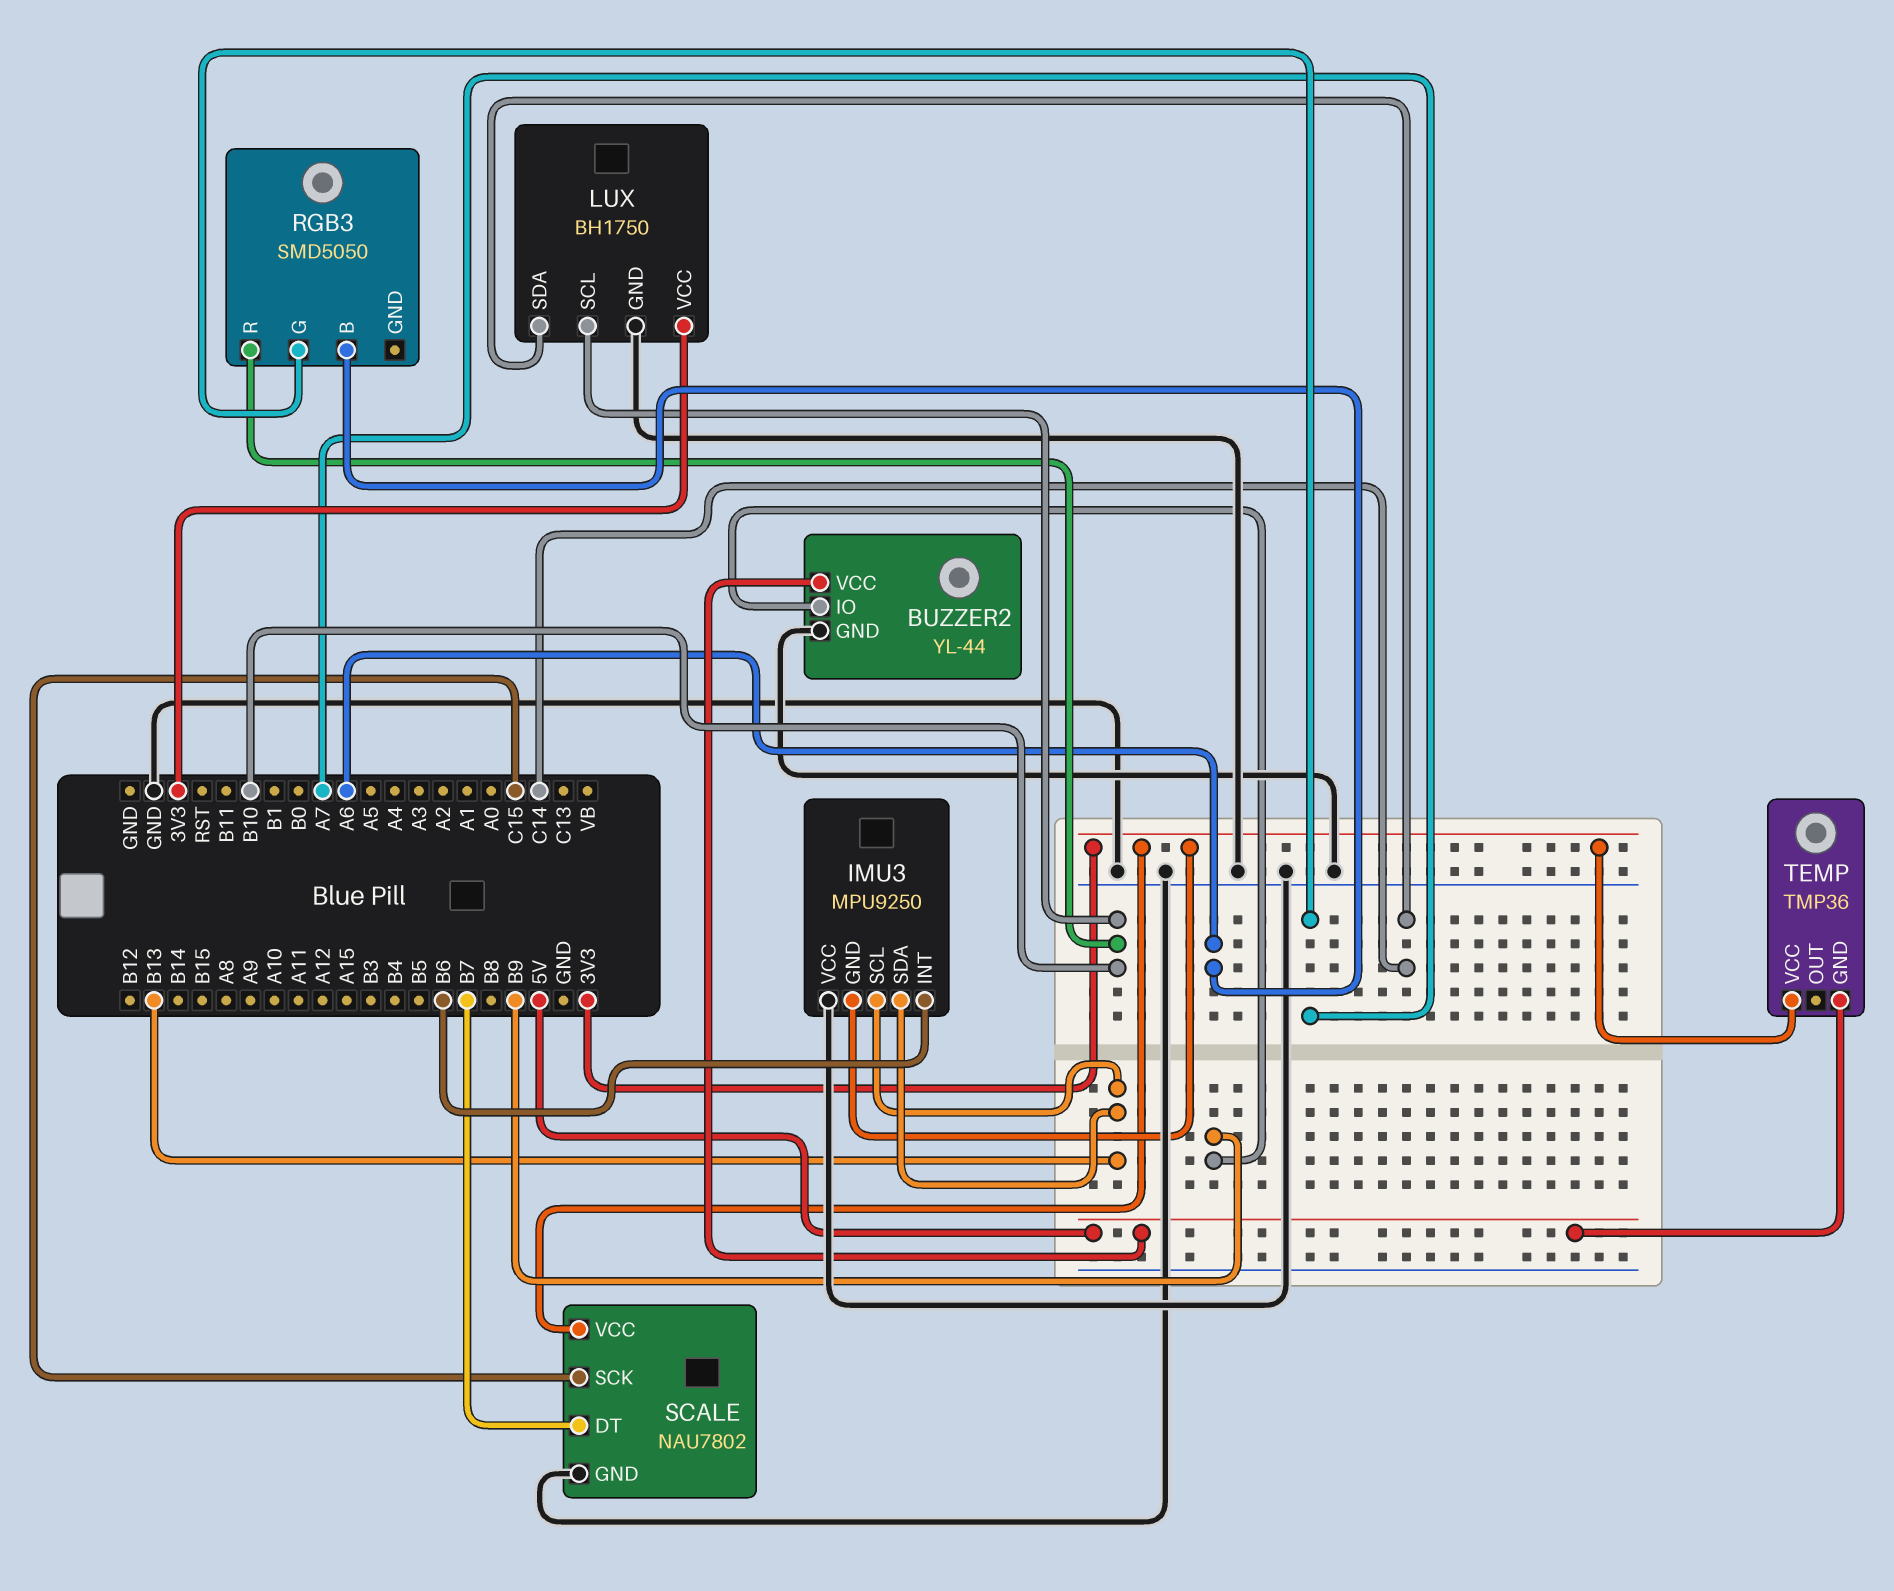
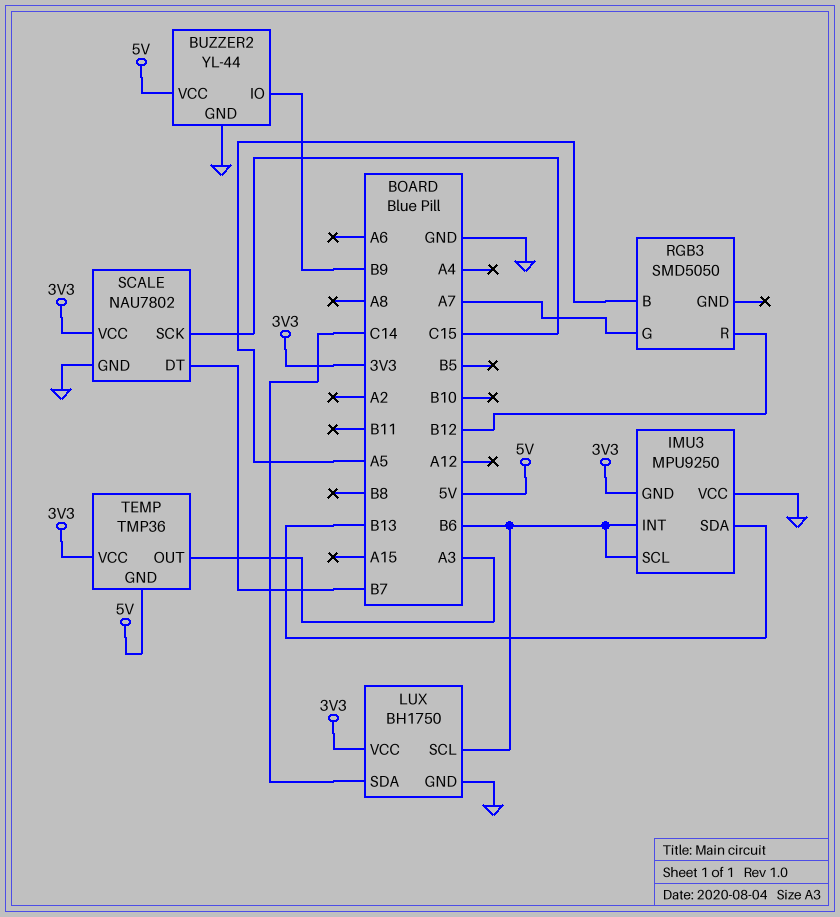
IMU3 pin SCL: B13 -> B6
LUX pin SCL: B10 -> B6
RGB3 pin B: A6 -> A5
RGB3 pin R: B10 -> B12
TEMP pin OUT: none -> A3

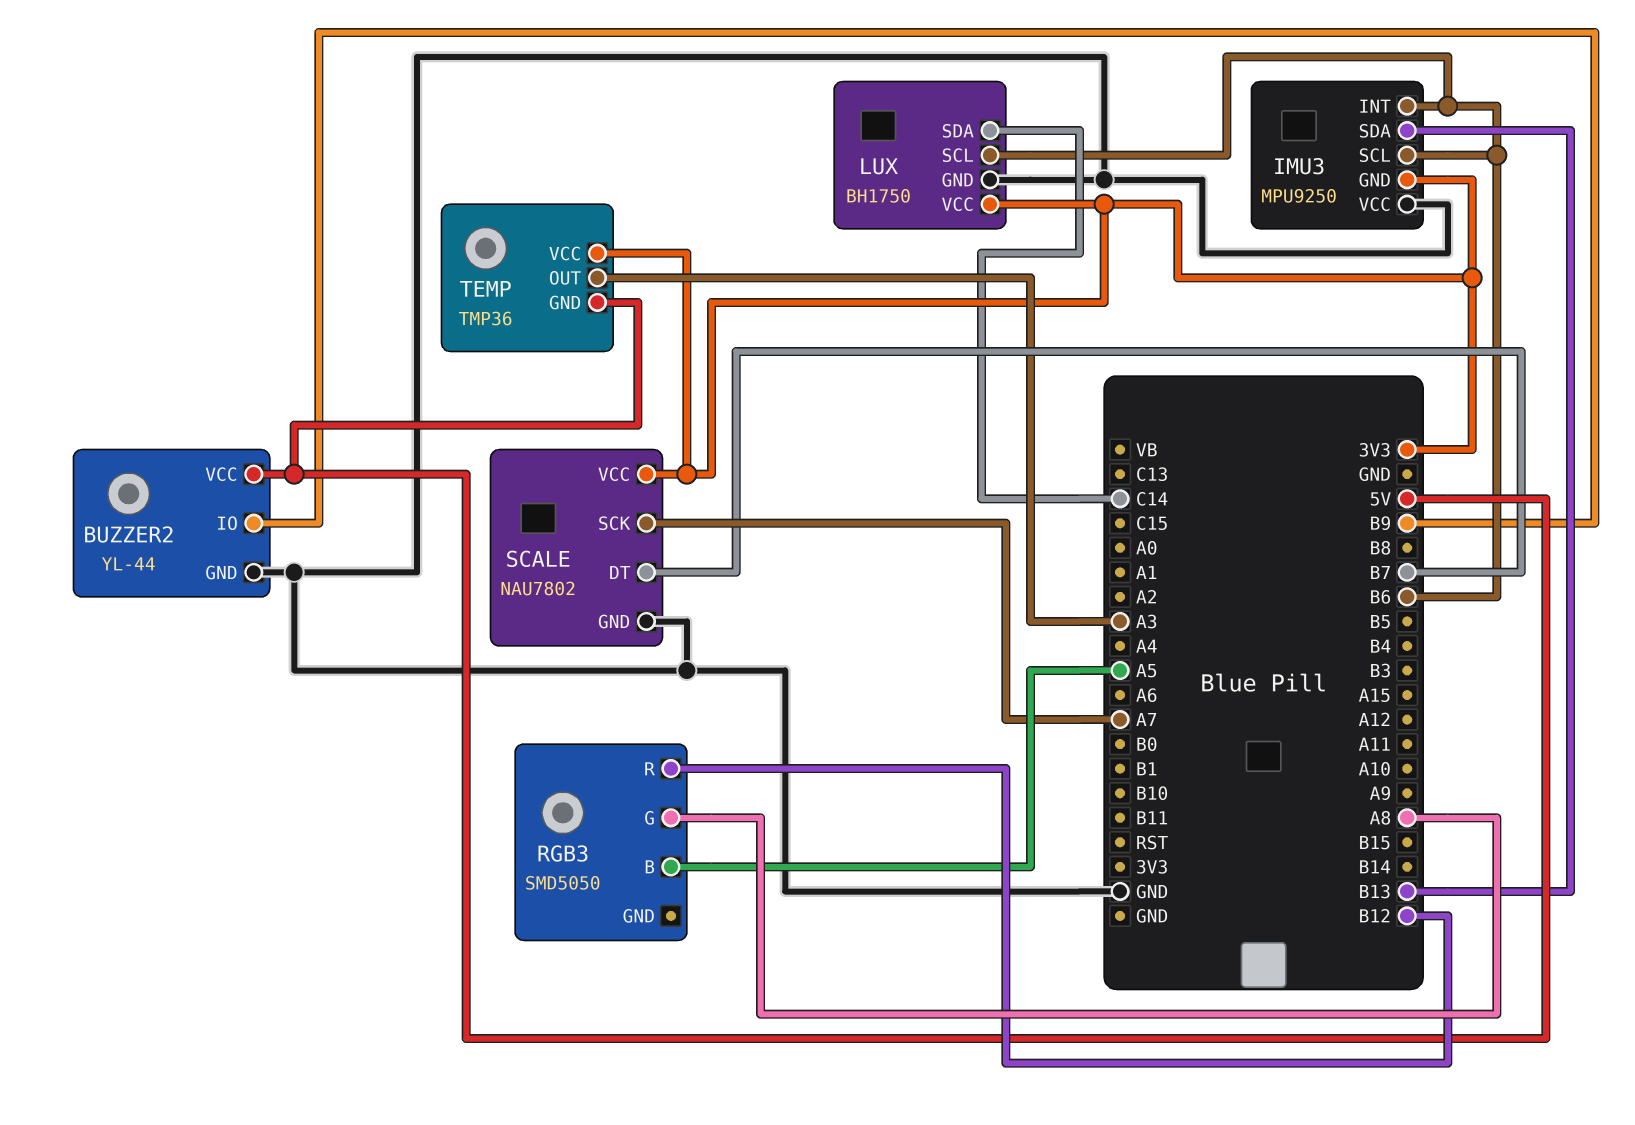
RGB3 pin G: A7 -> A8
SCALE pin SCK: C15 -> A7

